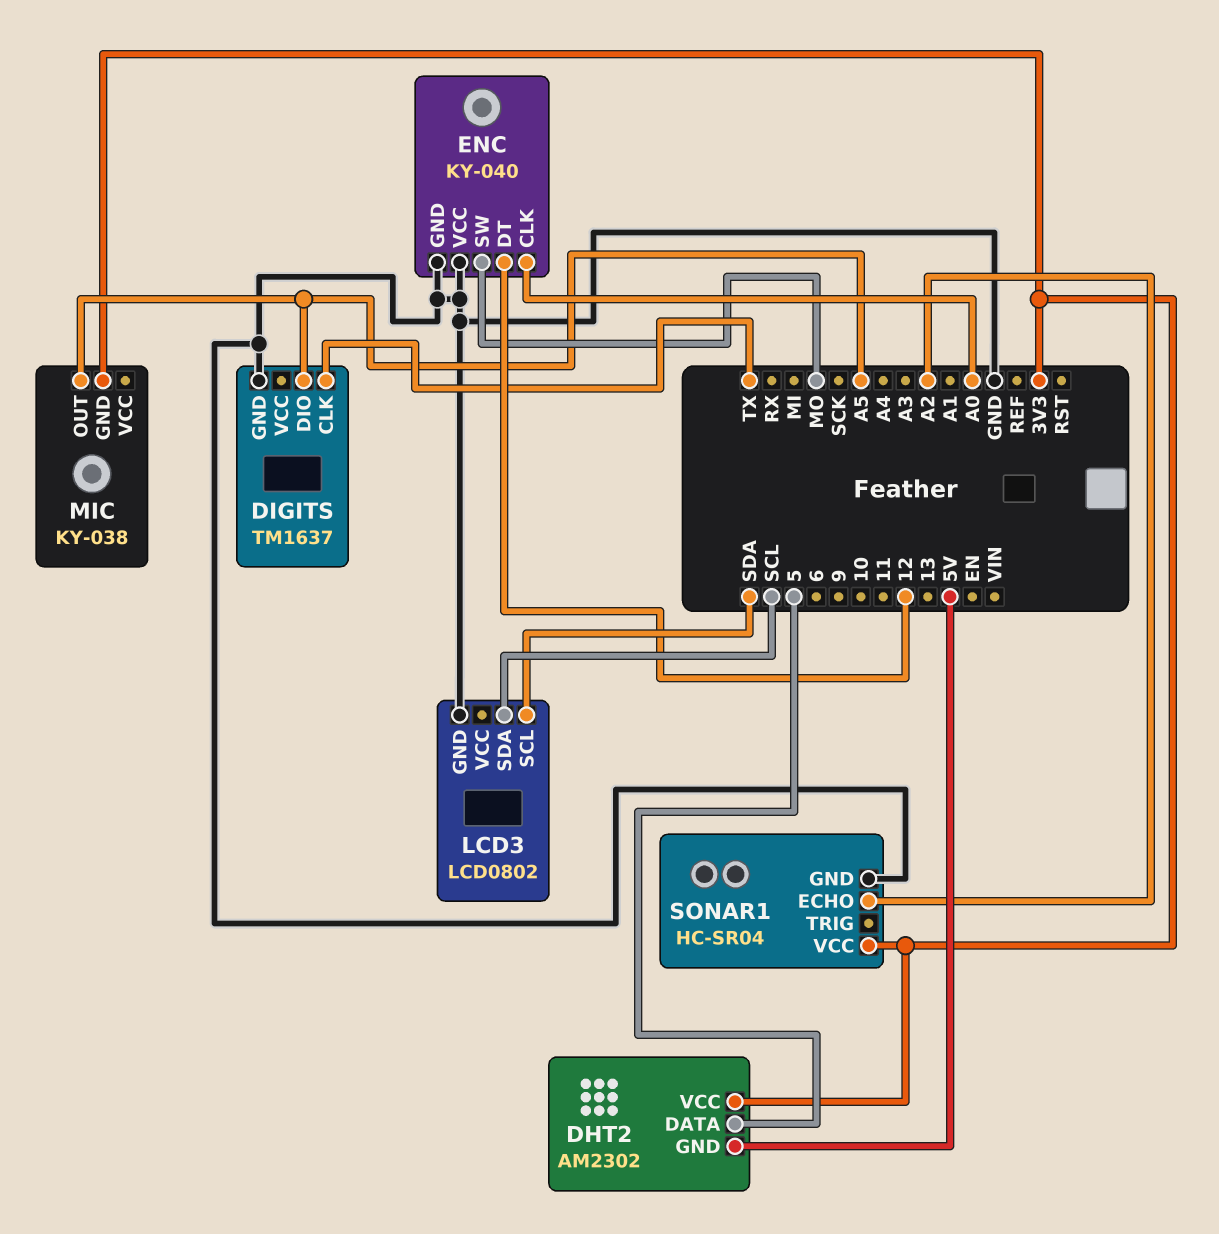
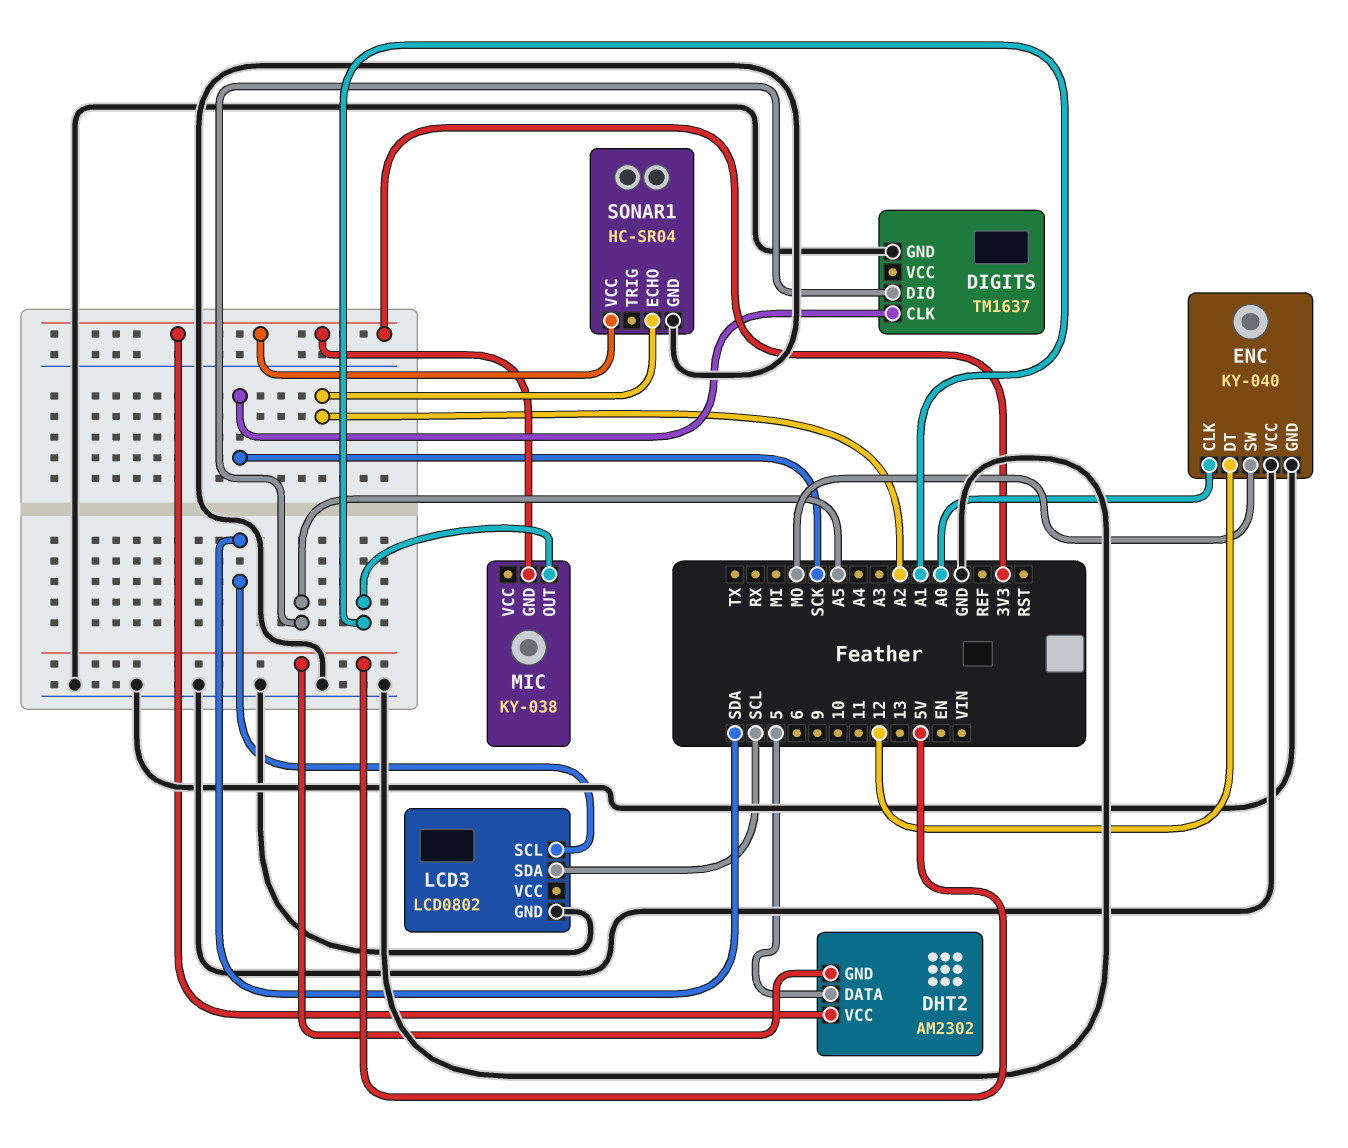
DIGITS pin CLK: TX -> SCK
MIC pin OUT: A5 -> A1

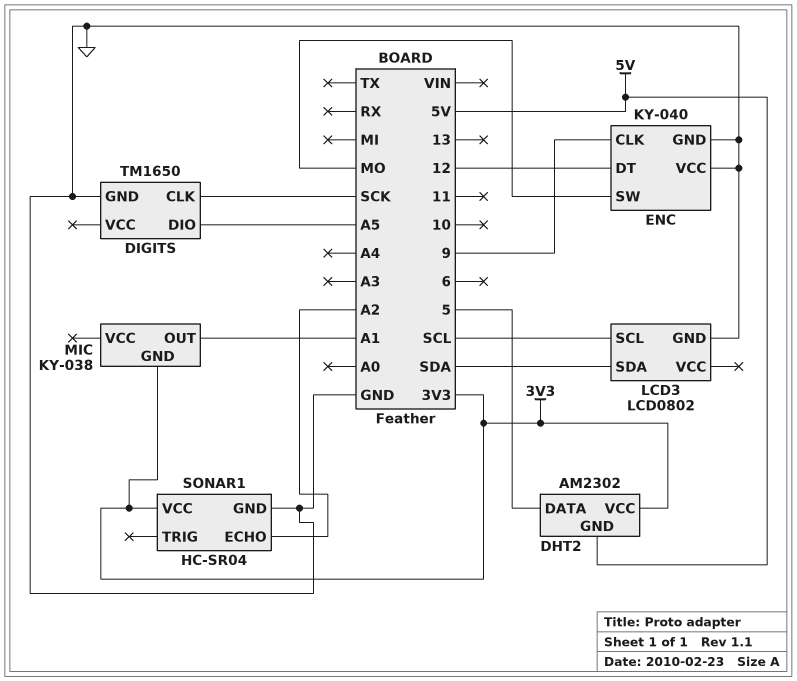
DIGITS: TM1637 -> TM1650
ENC pin CLK: A0 -> 9
LCD3 pin SCL: SDA -> SCL
LCD3 pin SDA: SCL -> SDA

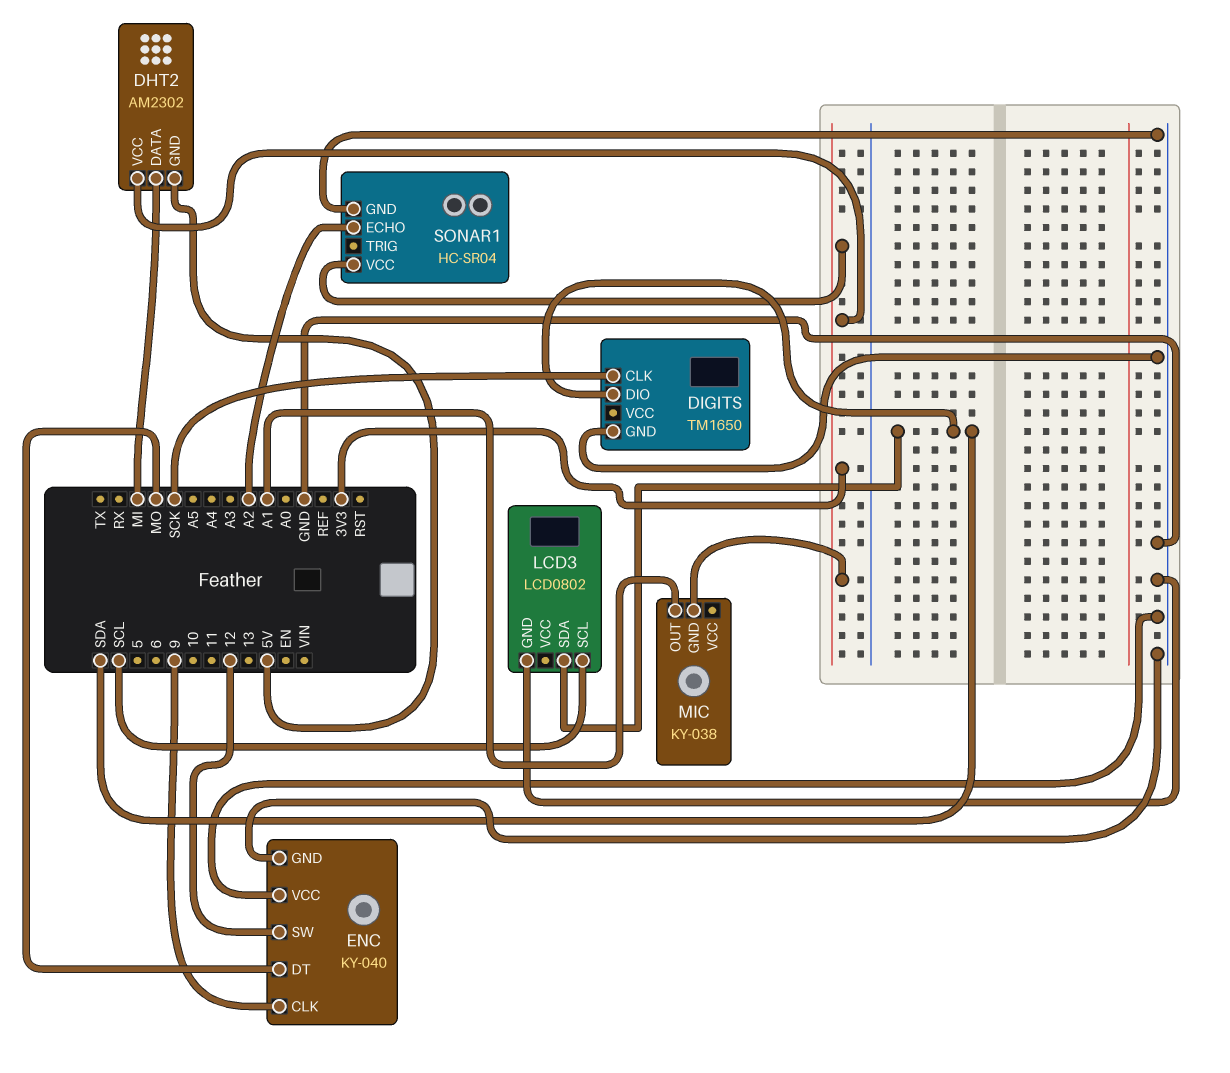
DHT2 pin DATA: 5 -> MI
DIGITS pin DIO: A5 -> SDA
ENC pin DT: 12 -> MO
ENC pin SW: MO -> 12

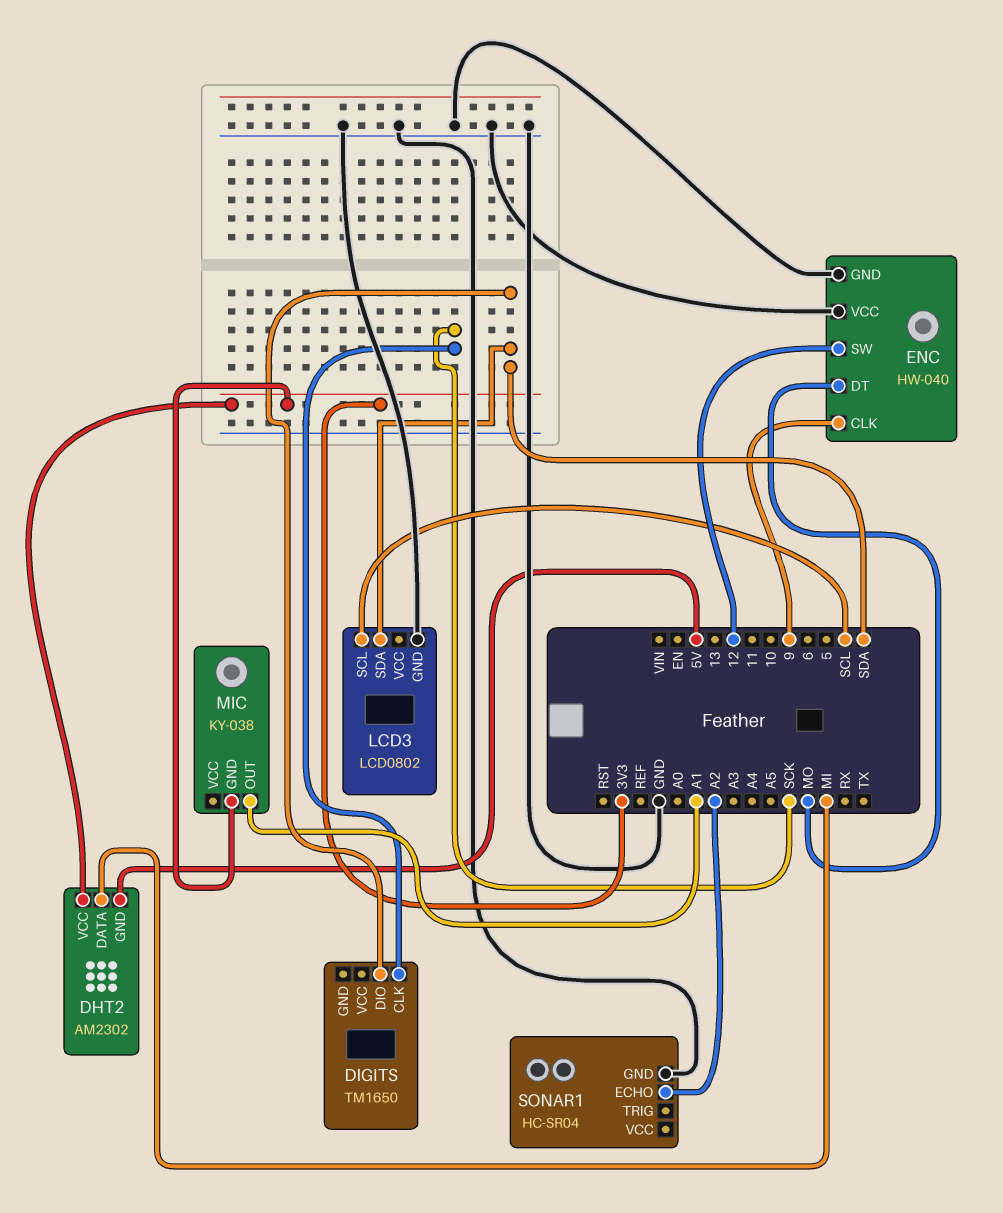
DIGITS pin GND: GND -> none
ENC: KY-040 -> HW-040
SONAR1 pin VCC: 3V3 -> none

